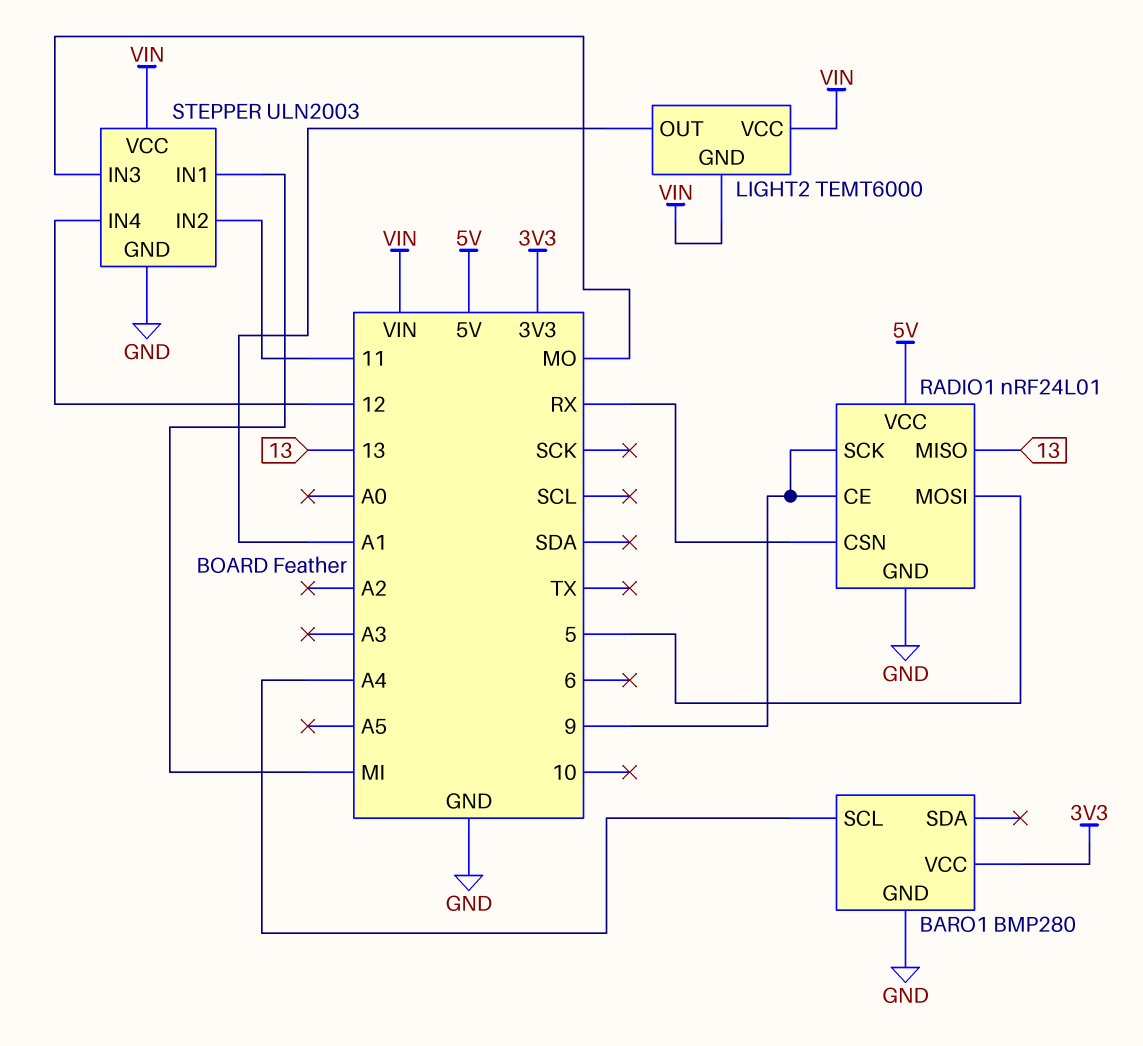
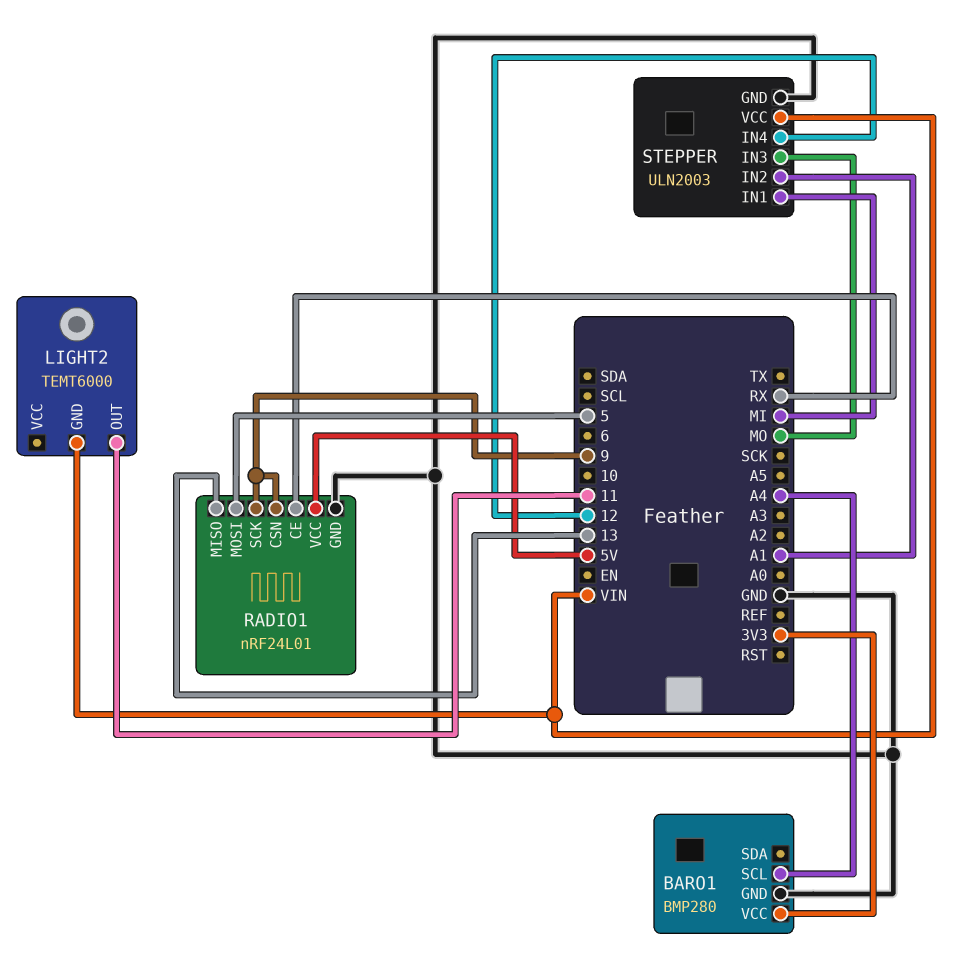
LIGHT2 pin OUT: A1 -> 11
LIGHT2 pin VCC: VIN -> none
RADIO1 pin CE: 9 -> RX
RADIO1 pin CSN: RX -> 9
STEPPER pin IN2: 11 -> A1

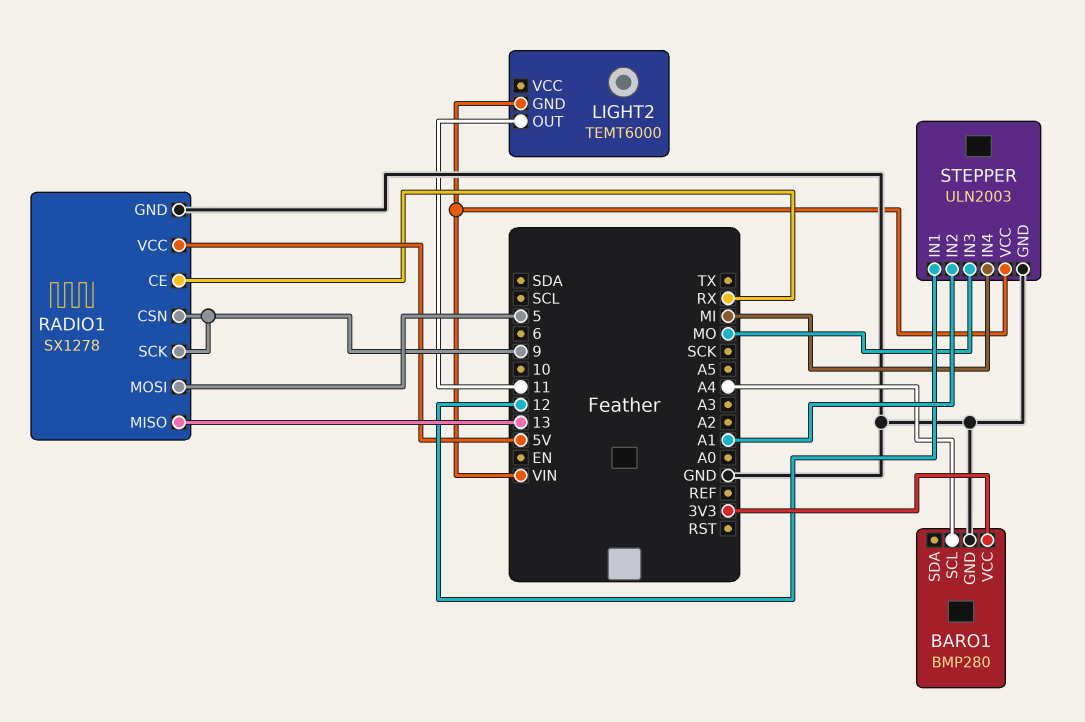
RADIO1: nRF24L01 -> SX1278
STEPPER pin IN1: MI -> 12
STEPPER pin IN4: 12 -> MI

